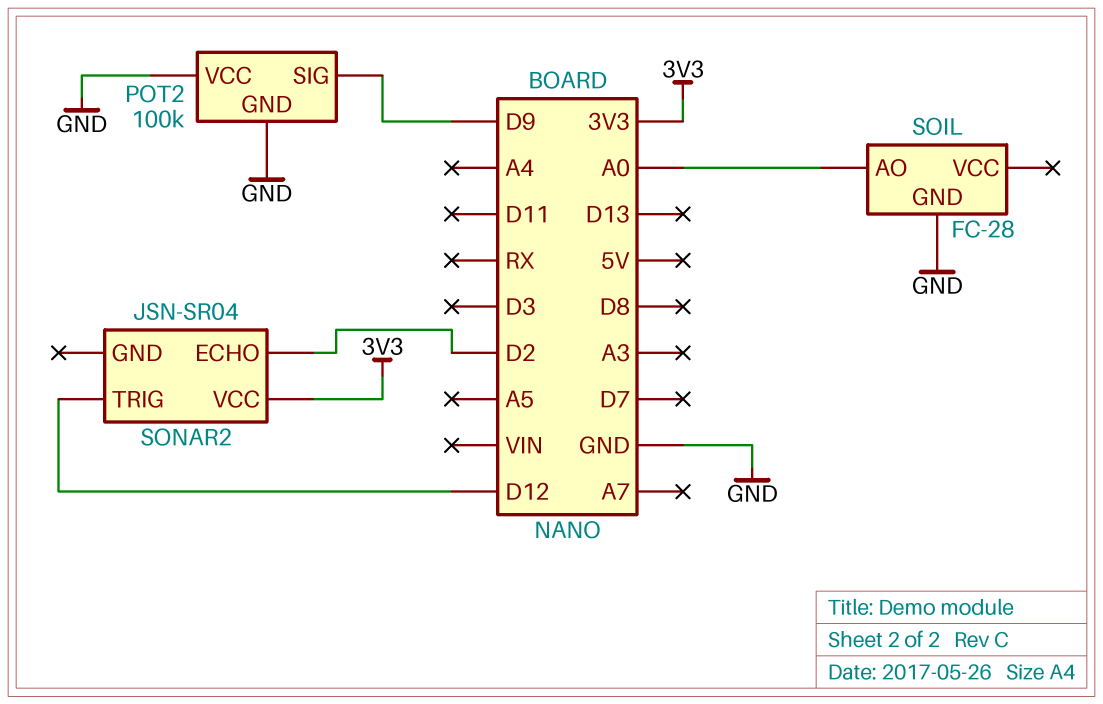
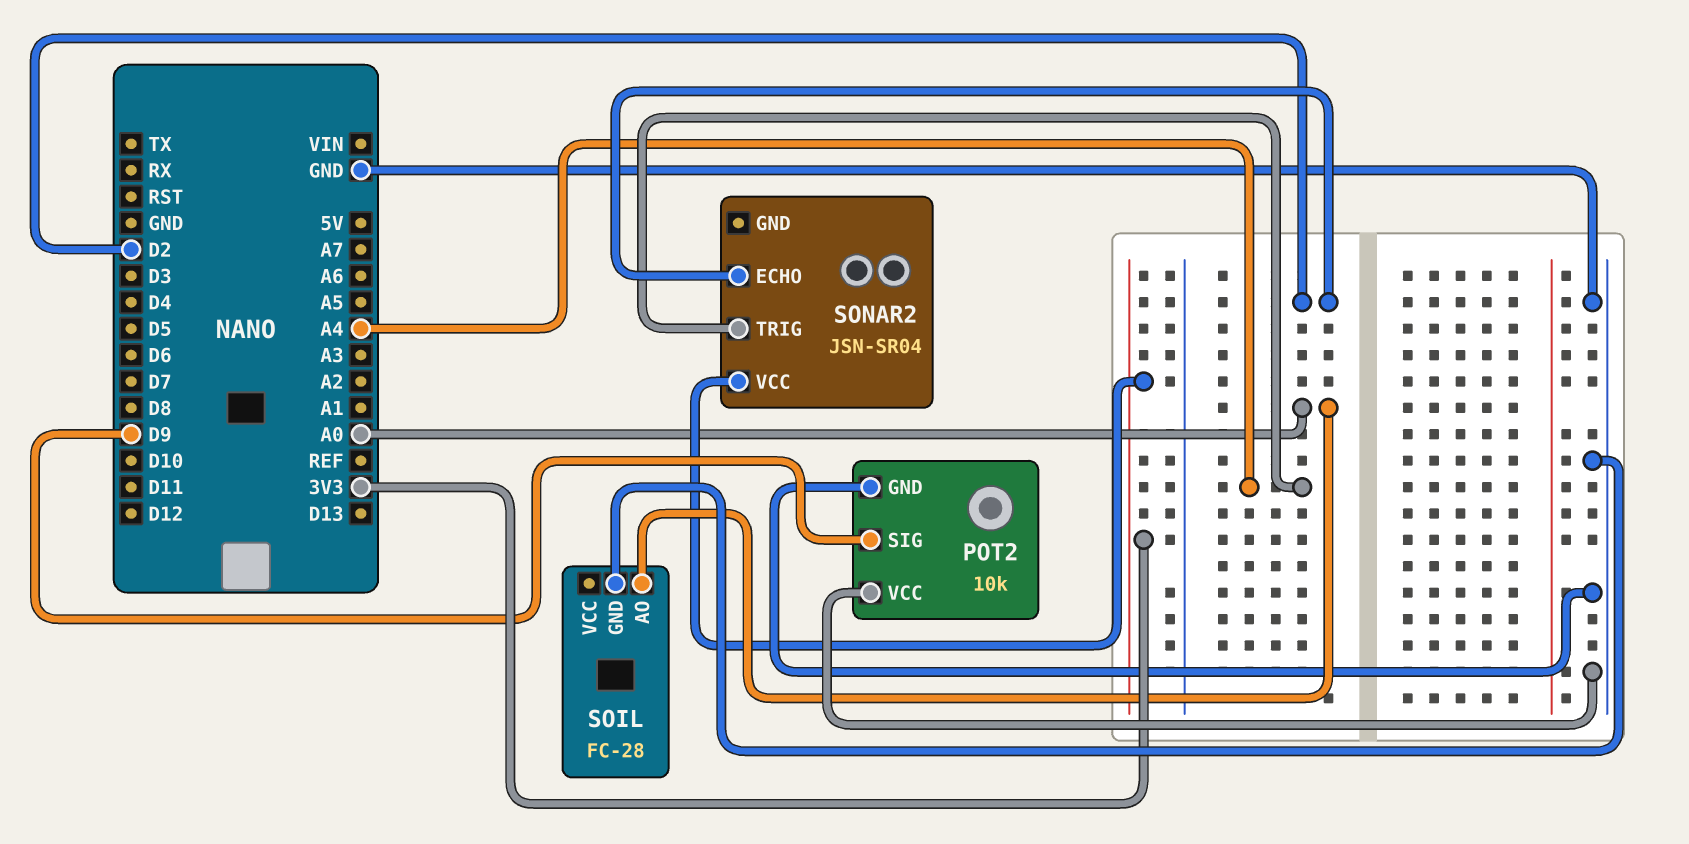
POT2: 100k -> 10k
SONAR2 pin TRIG: D12 -> A4

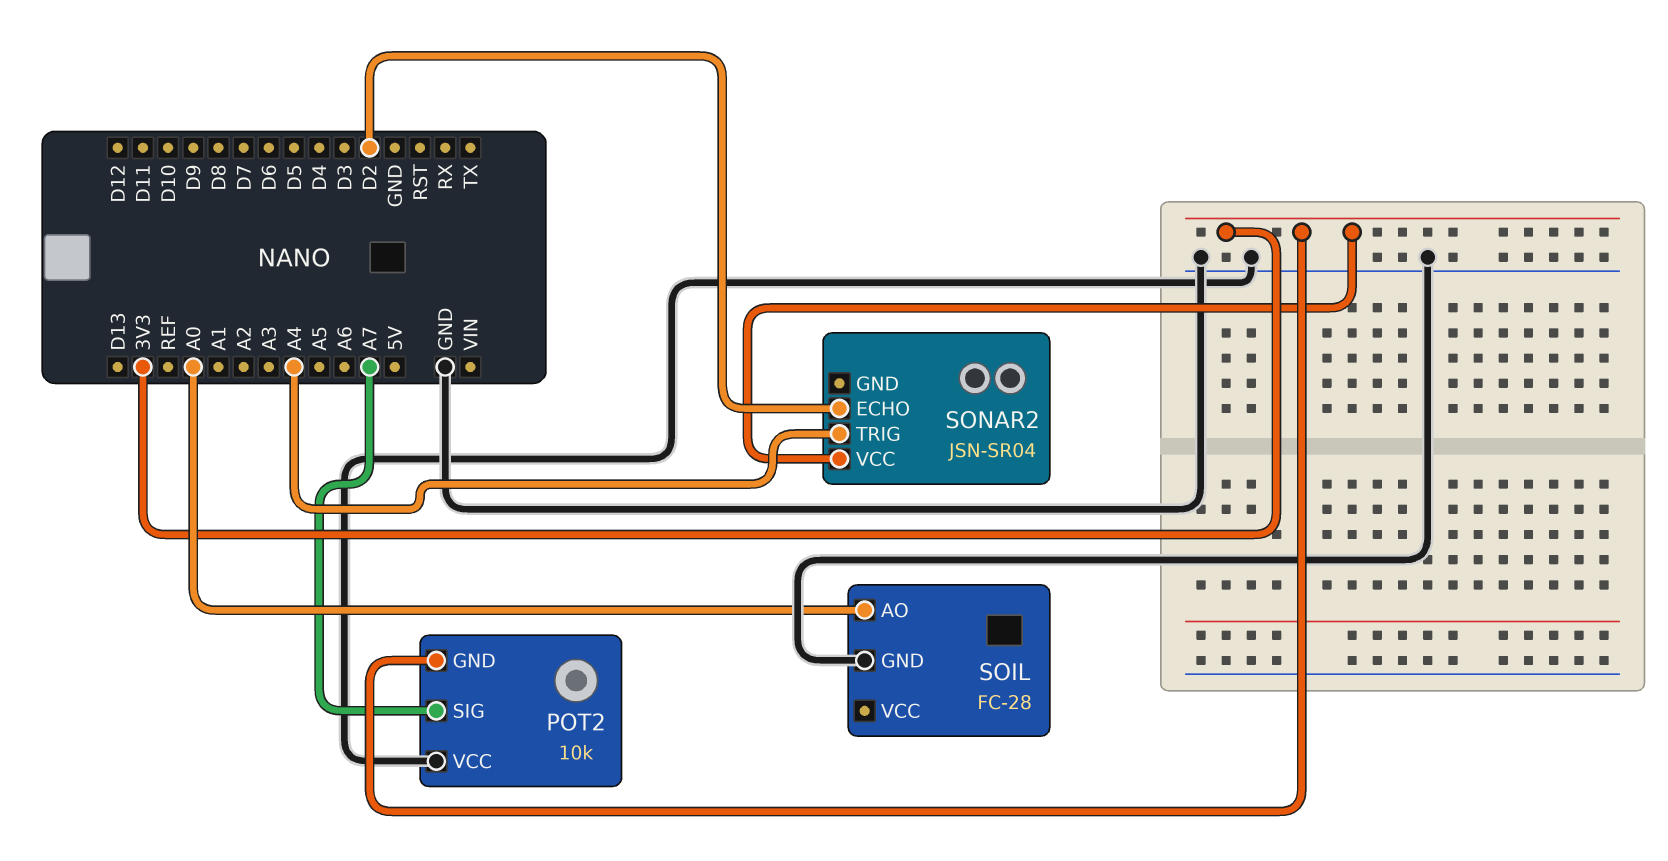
POT2 pin GND: GND -> 3V3
POT2 pin SIG: D9 -> A7

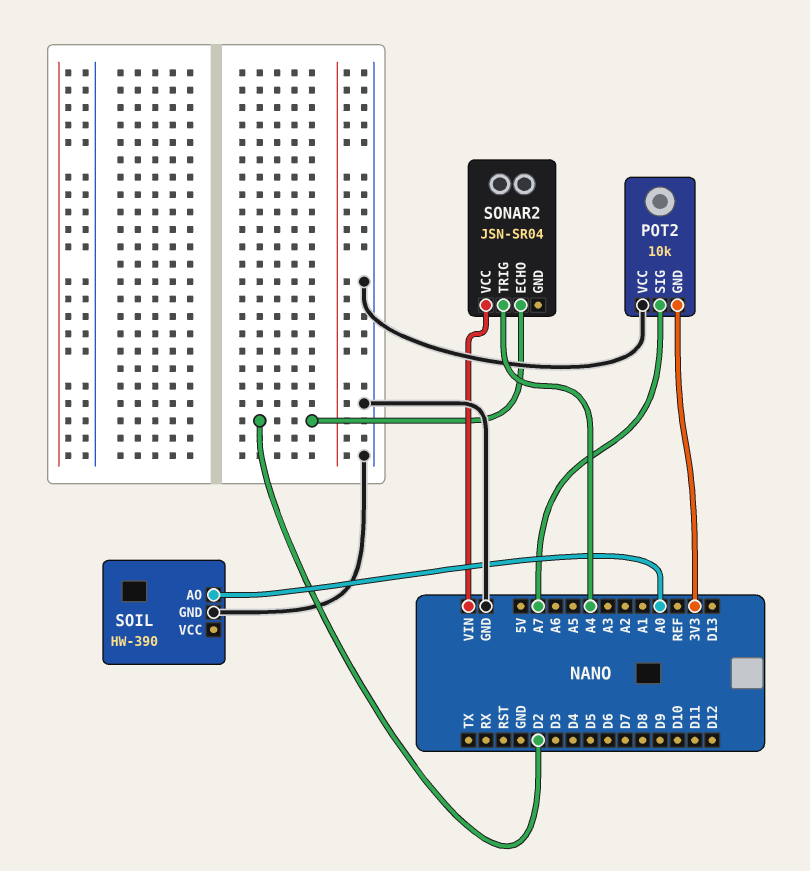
SOIL: FC-28 -> HW-390
SONAR2 pin VCC: 3V3 -> VIN

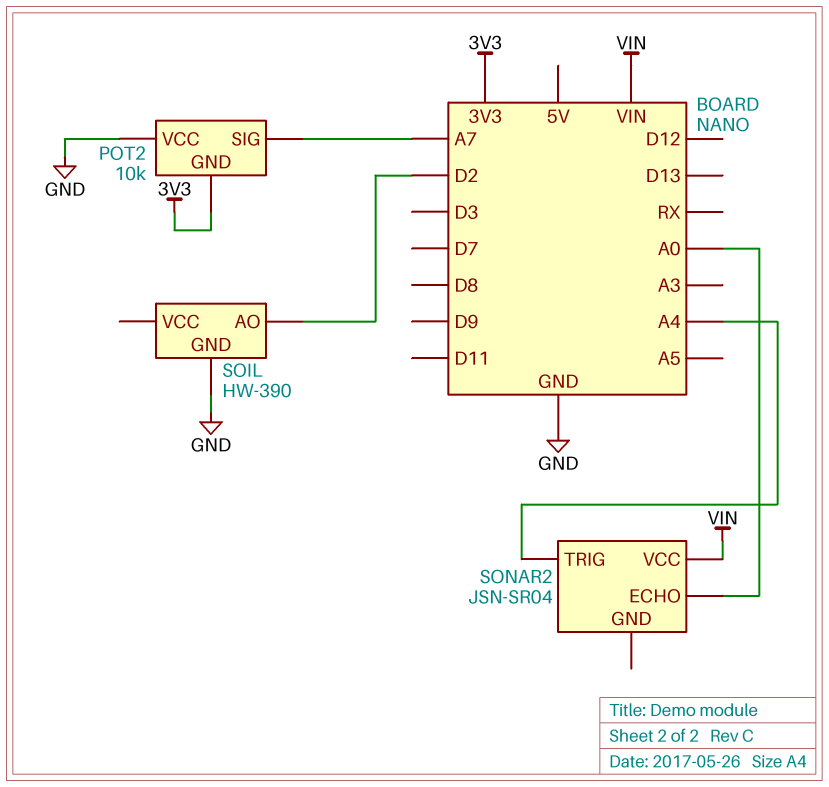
SOIL pin AO: A0 -> D2
SONAR2 pin ECHO: D2 -> A0

